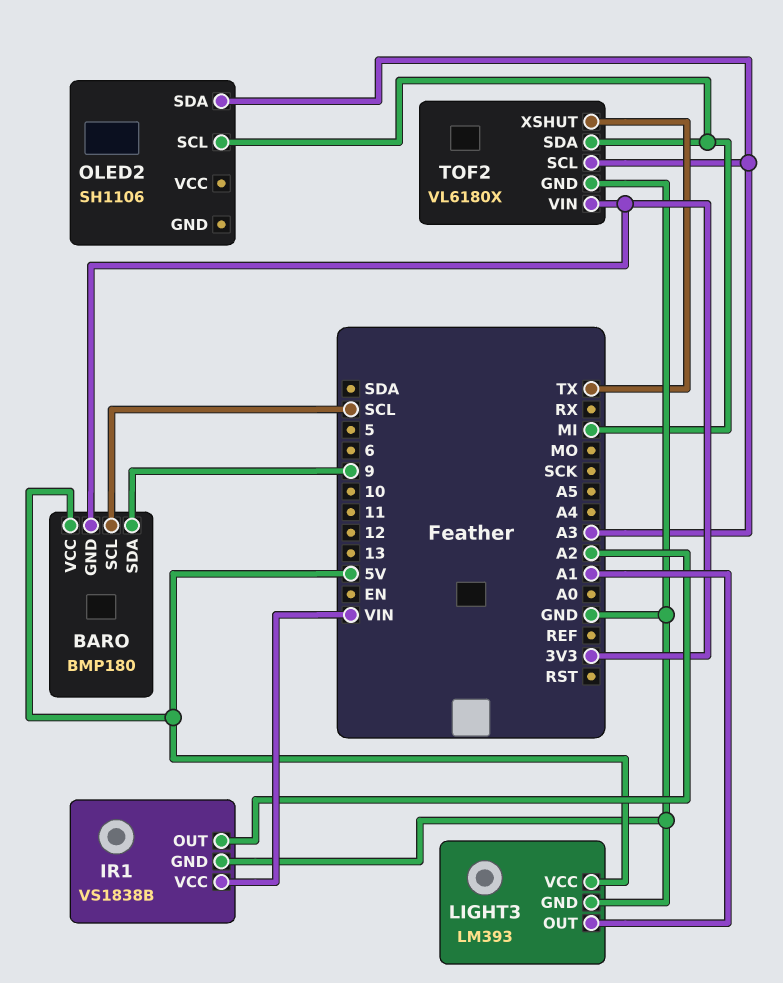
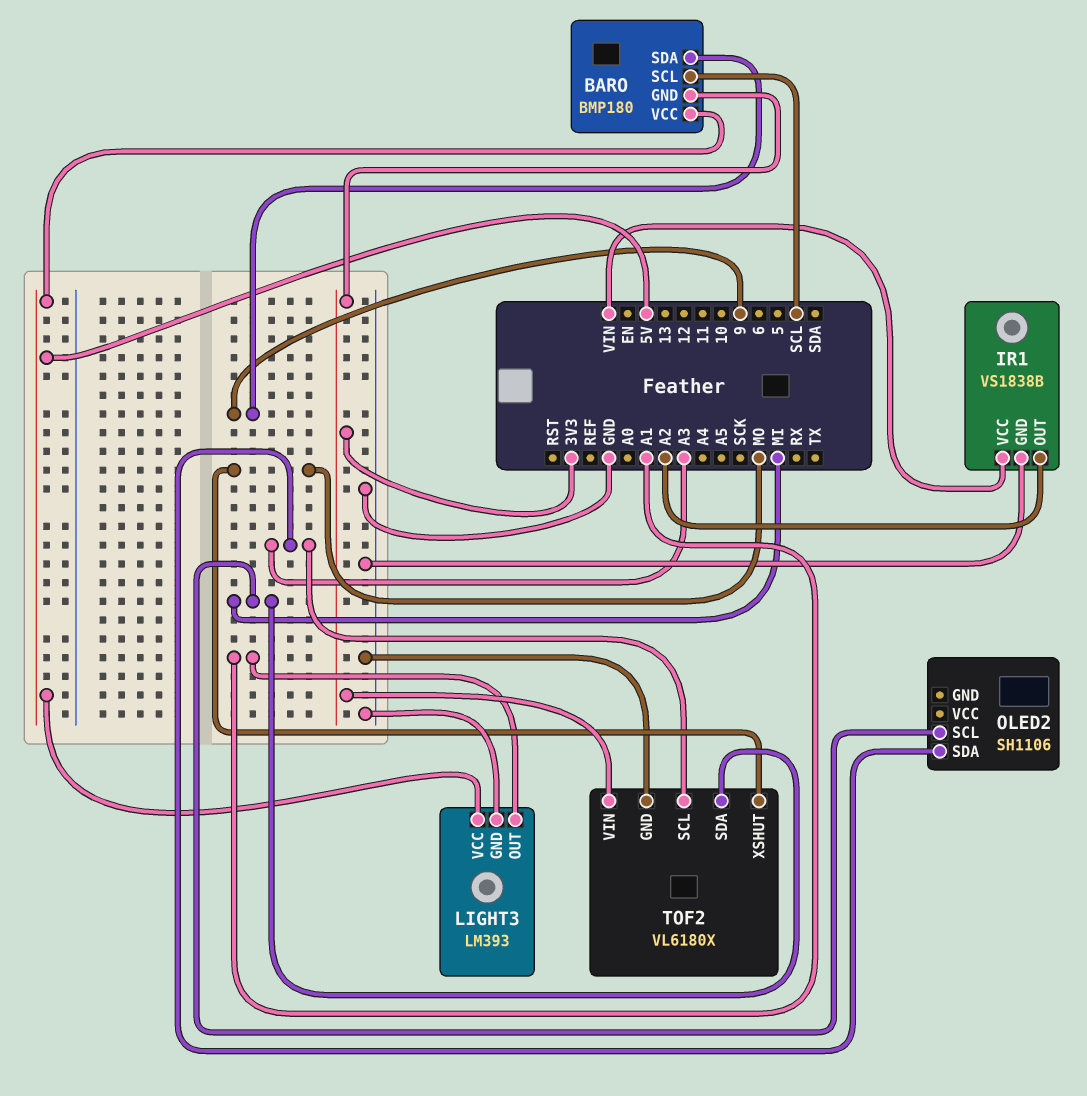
TOF2 pin XSHUT: TX -> MO

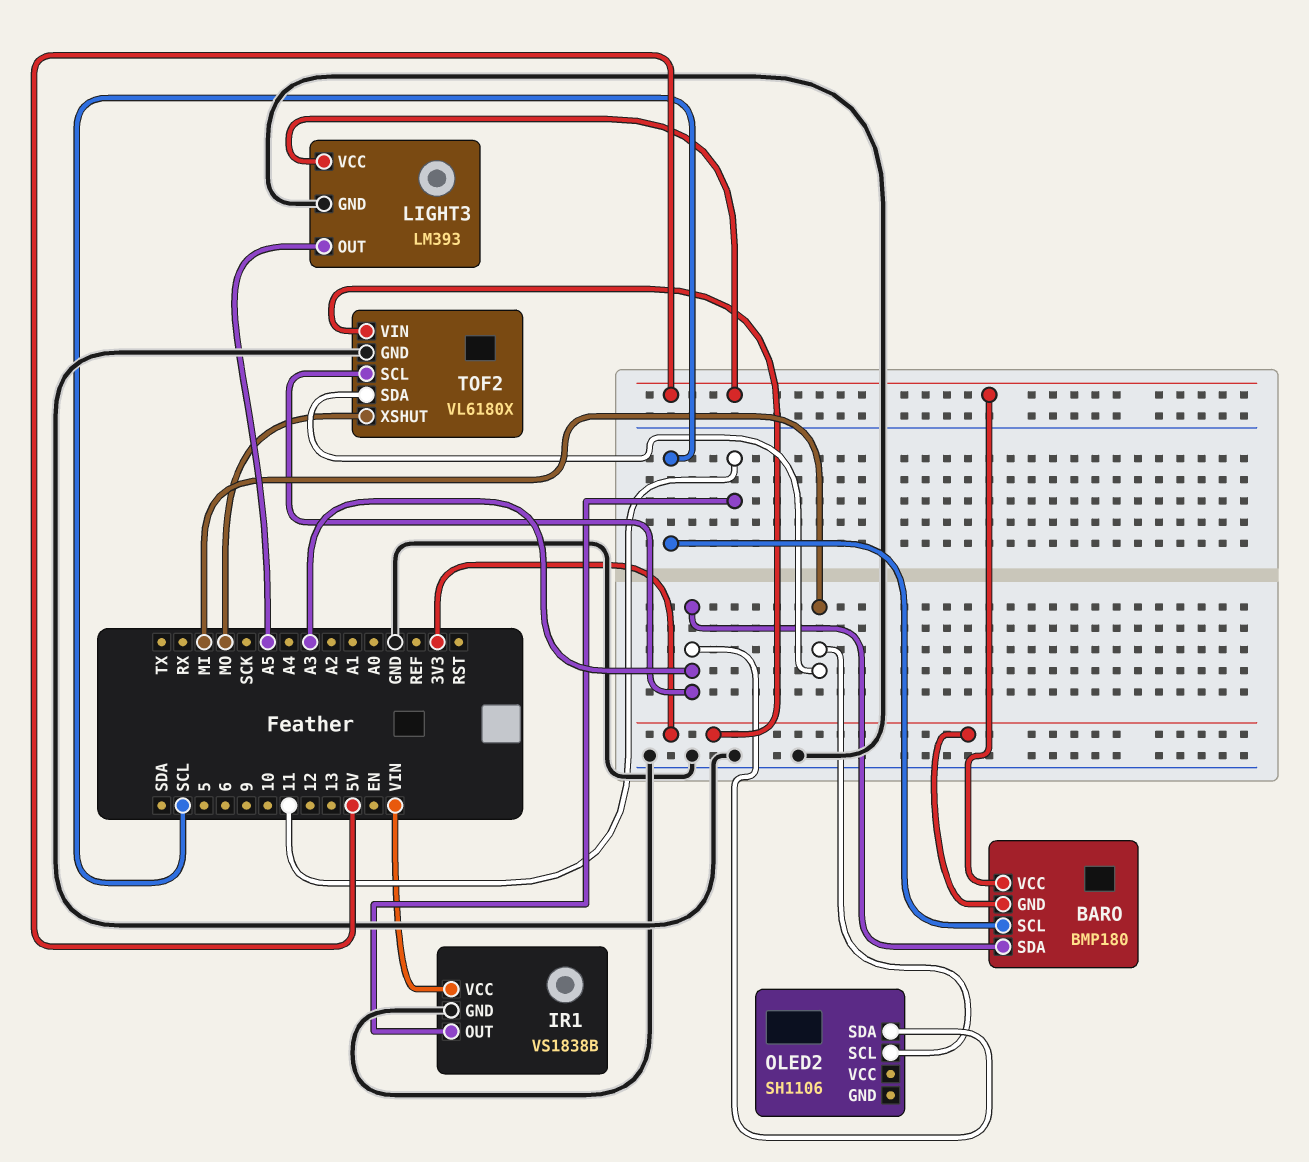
BARO pin SDA: 9 -> A3
IR1 pin OUT: A2 -> 11
LIGHT3 pin OUT: A1 -> A5

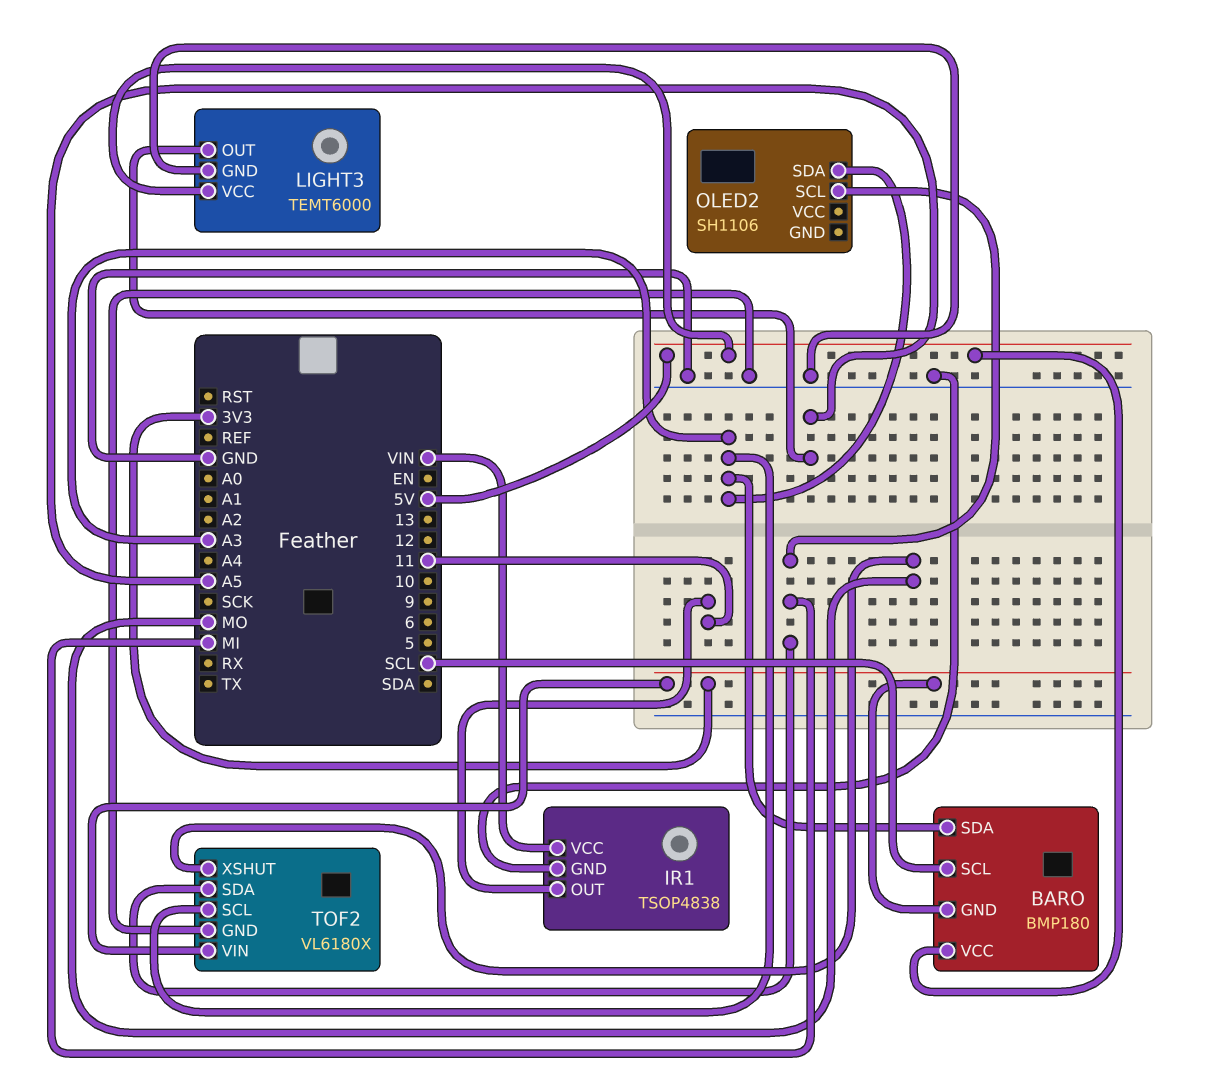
IR1: VS1838B -> TSOP4838
LIGHT3: LM393 -> TEMT6000

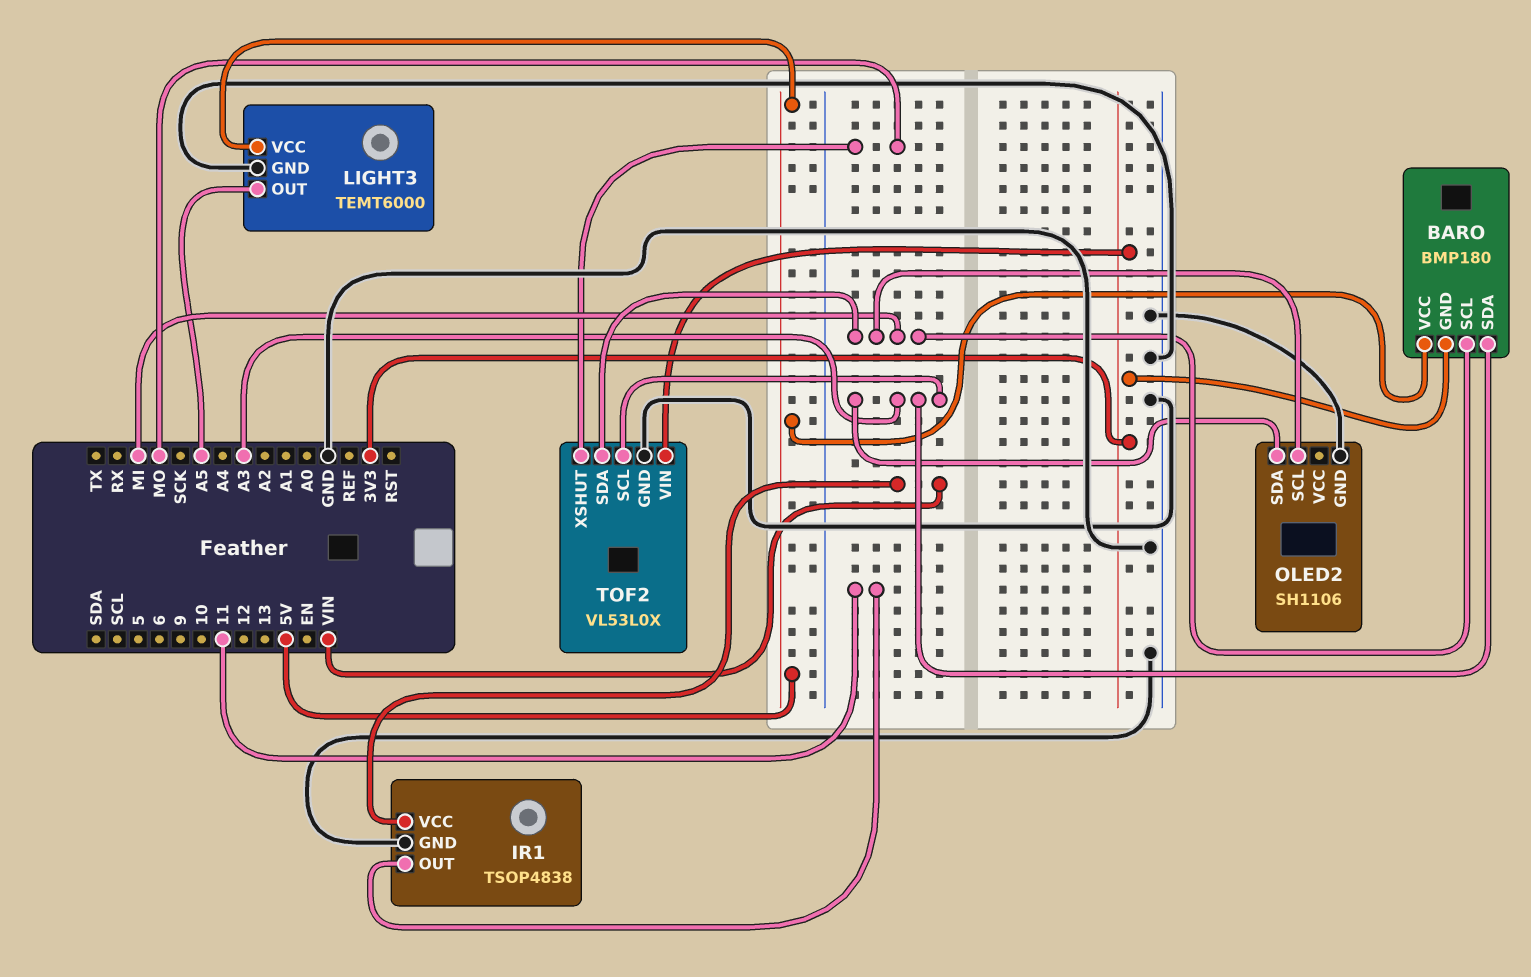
BARO pin SCL: SCL -> MI
OLED2 pin GND: none -> GND
TOF2: VL6180X -> VL53L0X

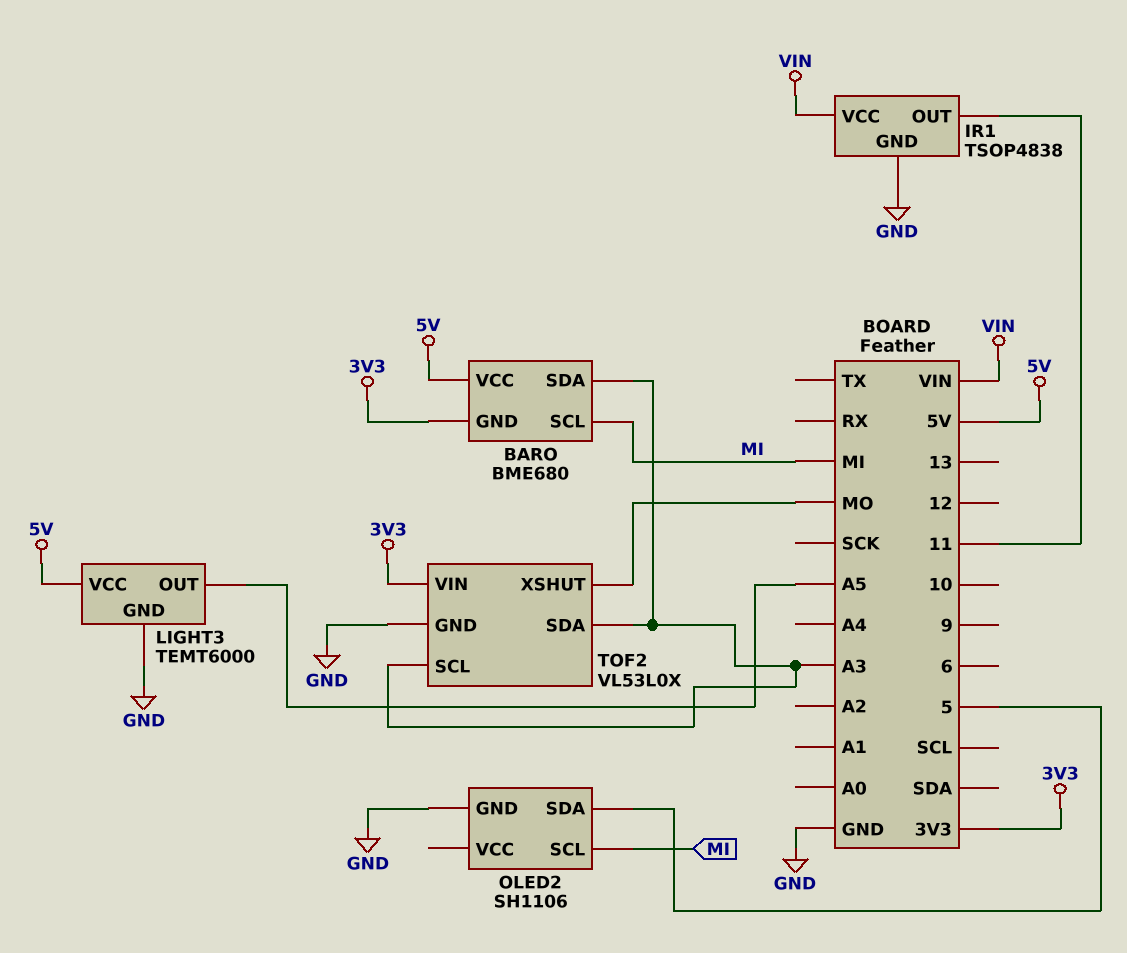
BARO: BMP180 -> BME680
OLED2 pin SDA: A3 -> 5
TOF2 pin SDA: MI -> A3

